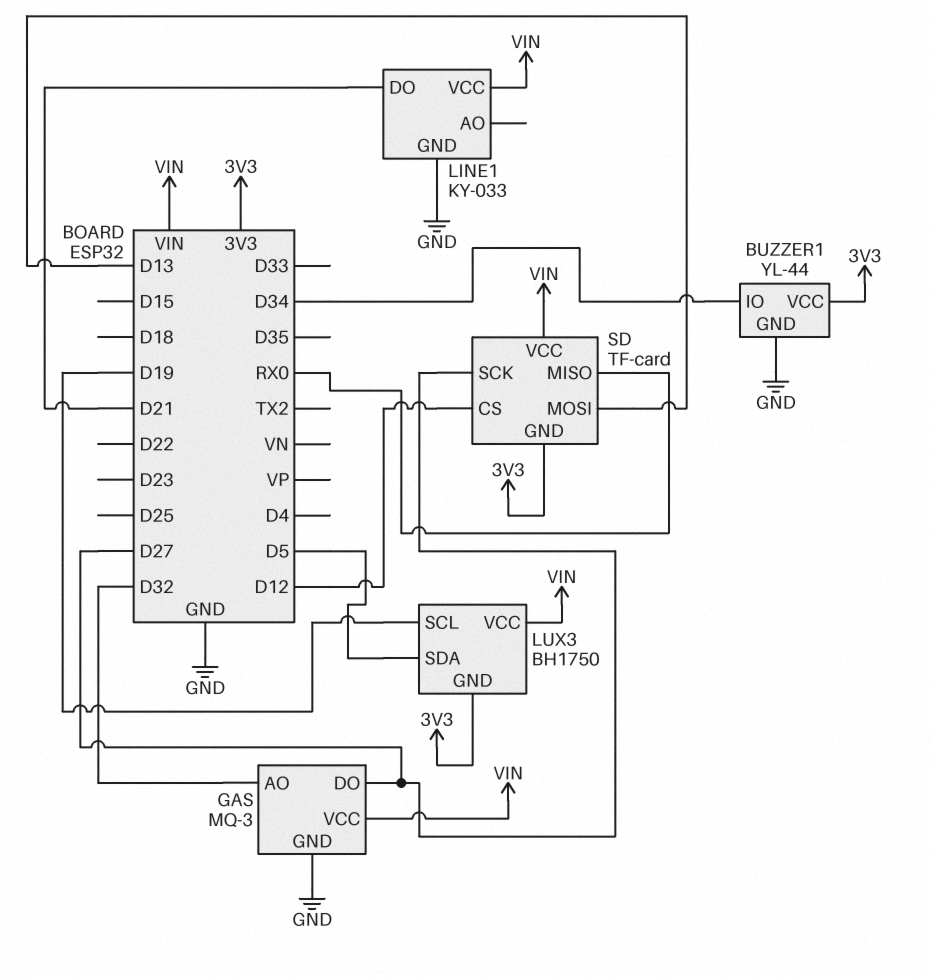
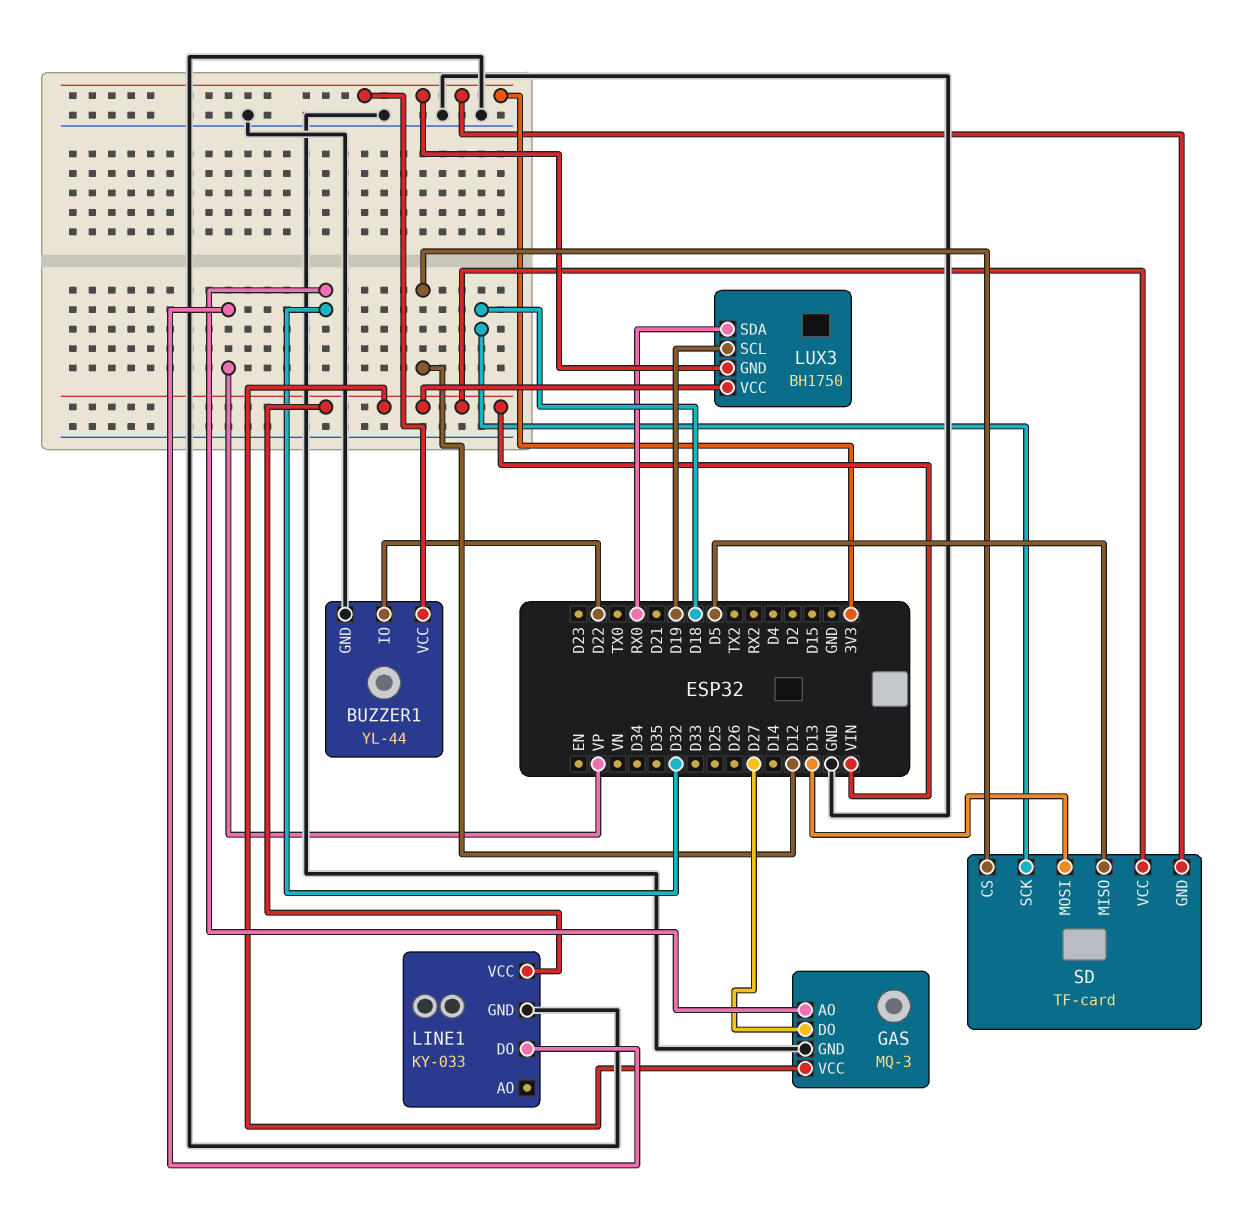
BUZZER1 pin IO: D34 -> D22
LINE1 pin DO: D21 -> VP
LUX3 pin SDA: D5 -> RX0
SD pin MISO: RX0 -> D5
SD pin SCK: D27 -> D18

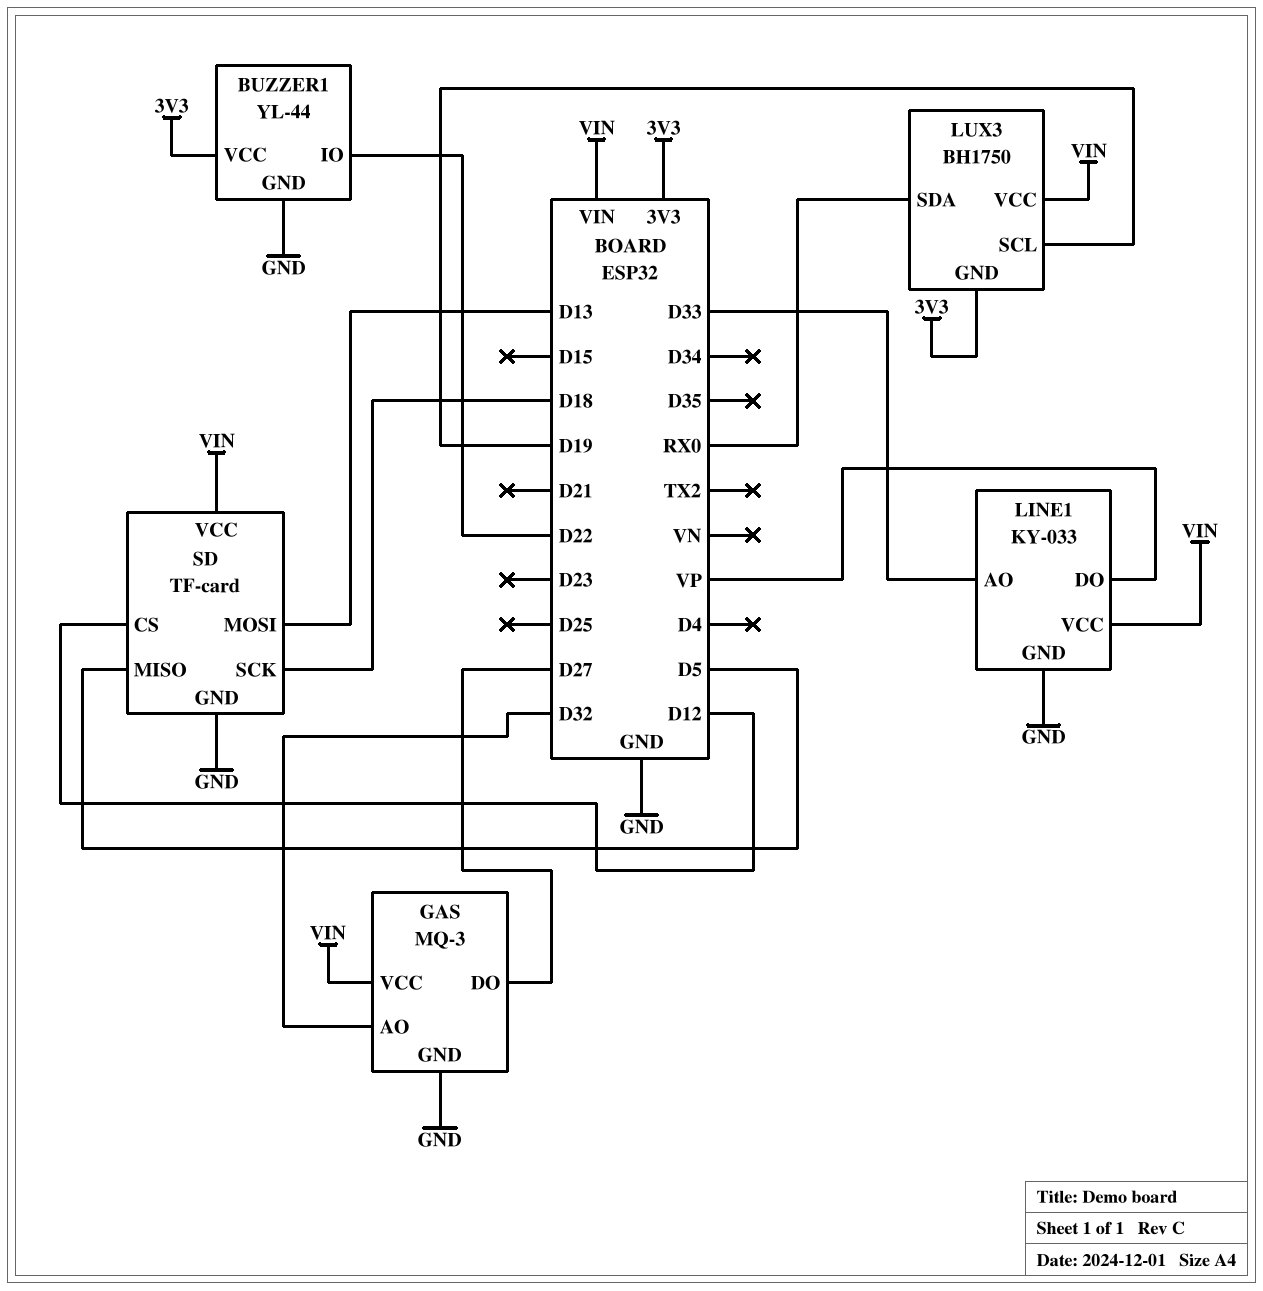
LINE1 pin AO: none -> D33
SD pin GND: 3V3 -> GND

